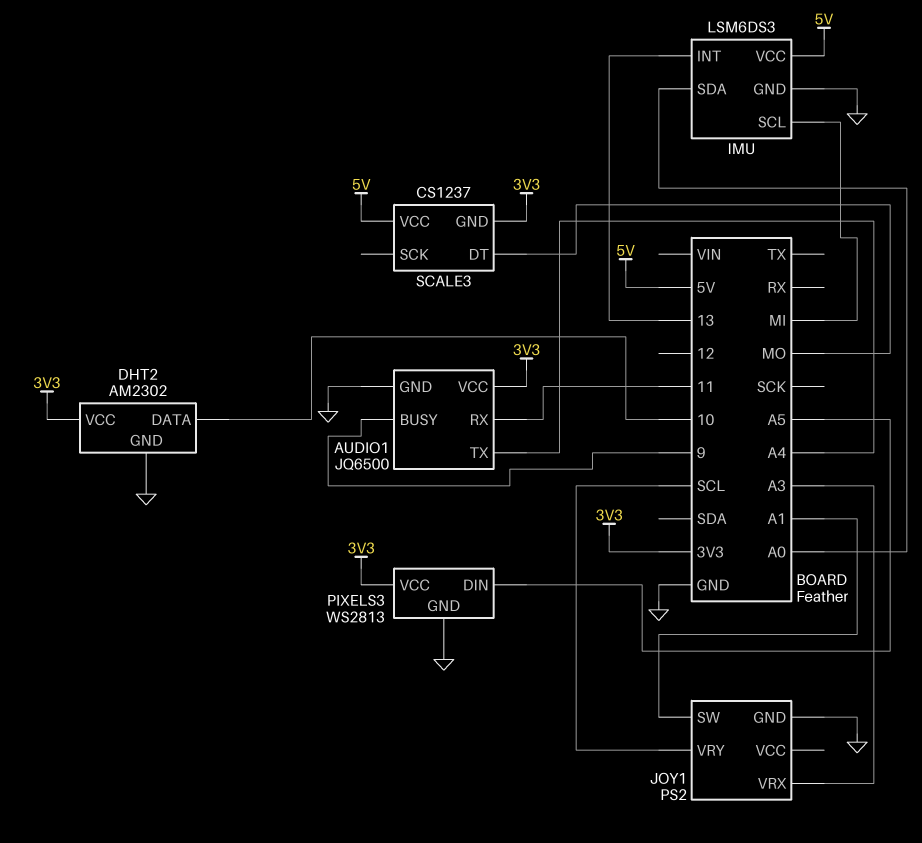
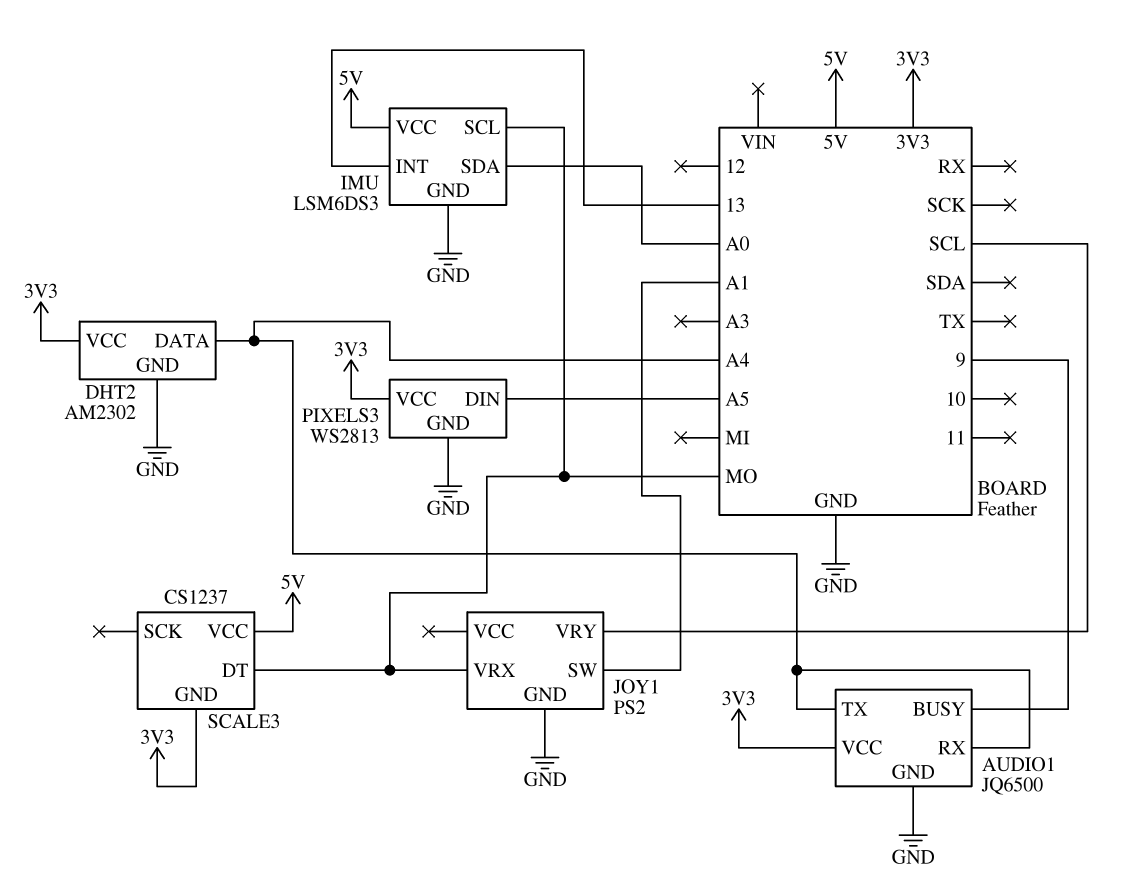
AUDIO1 pin RX: 11 -> A4
DHT2 pin DATA: 10 -> A4
IMU pin SCL: MI -> MO
JOY1 pin VRX: A3 -> MO

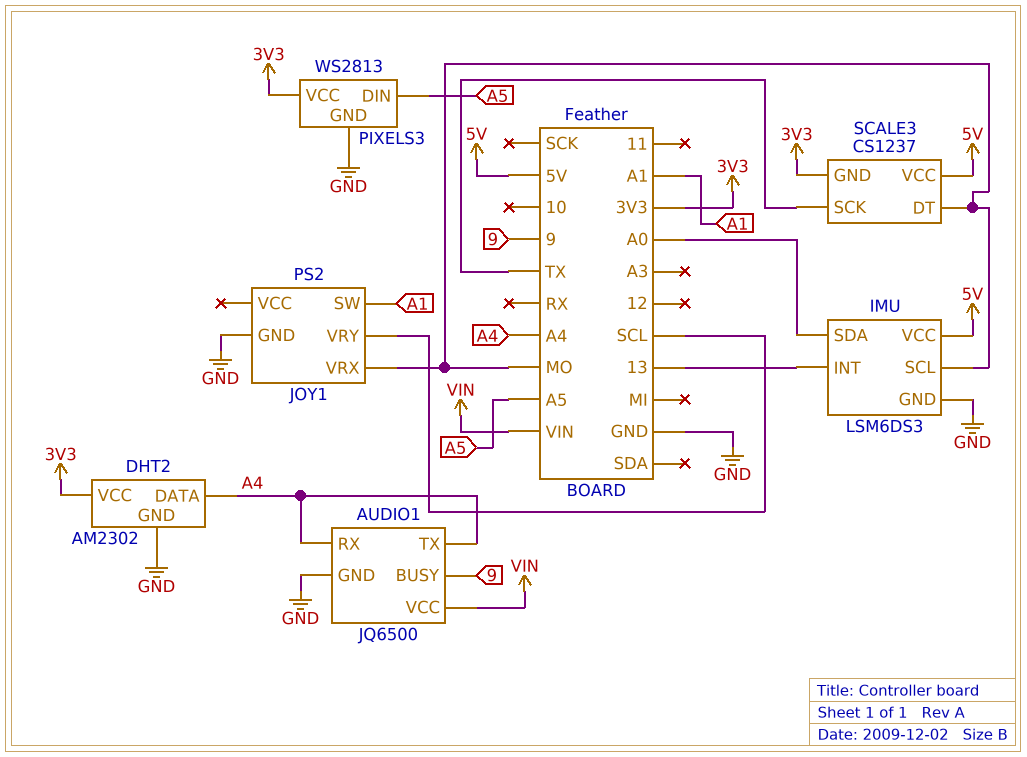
AUDIO1 pin VCC: 3V3 -> VIN
SCALE3 pin SCK: none -> TX

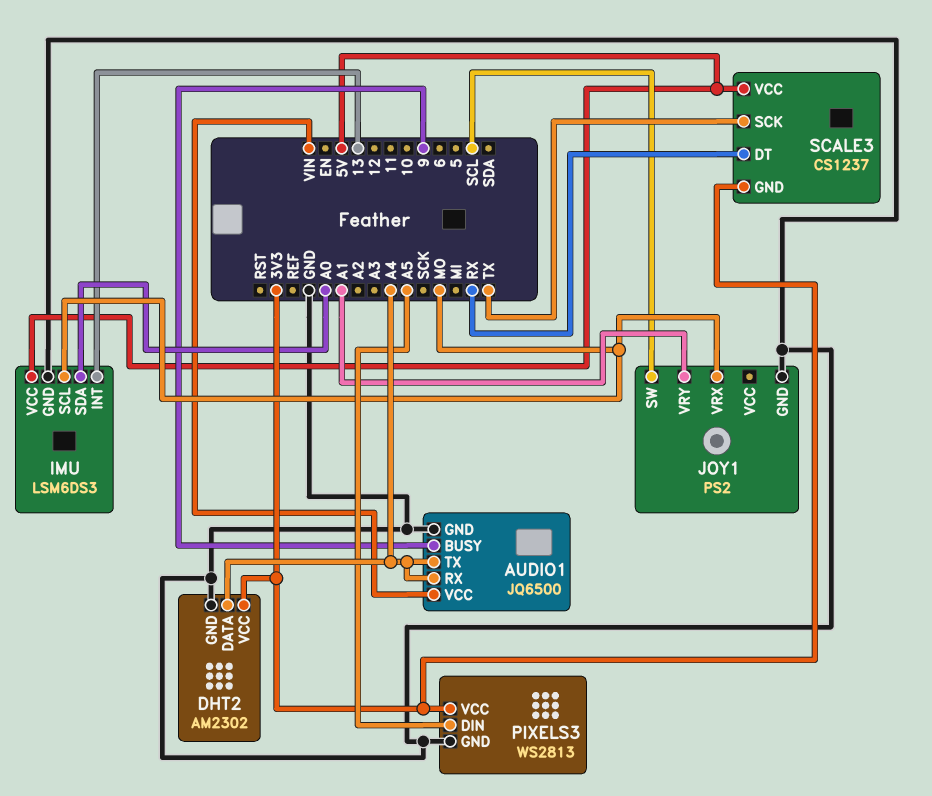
JOY1 pin SW: A1 -> SCL
JOY1 pin VRY: SCL -> A1
SCALE3 pin DT: MO -> RX

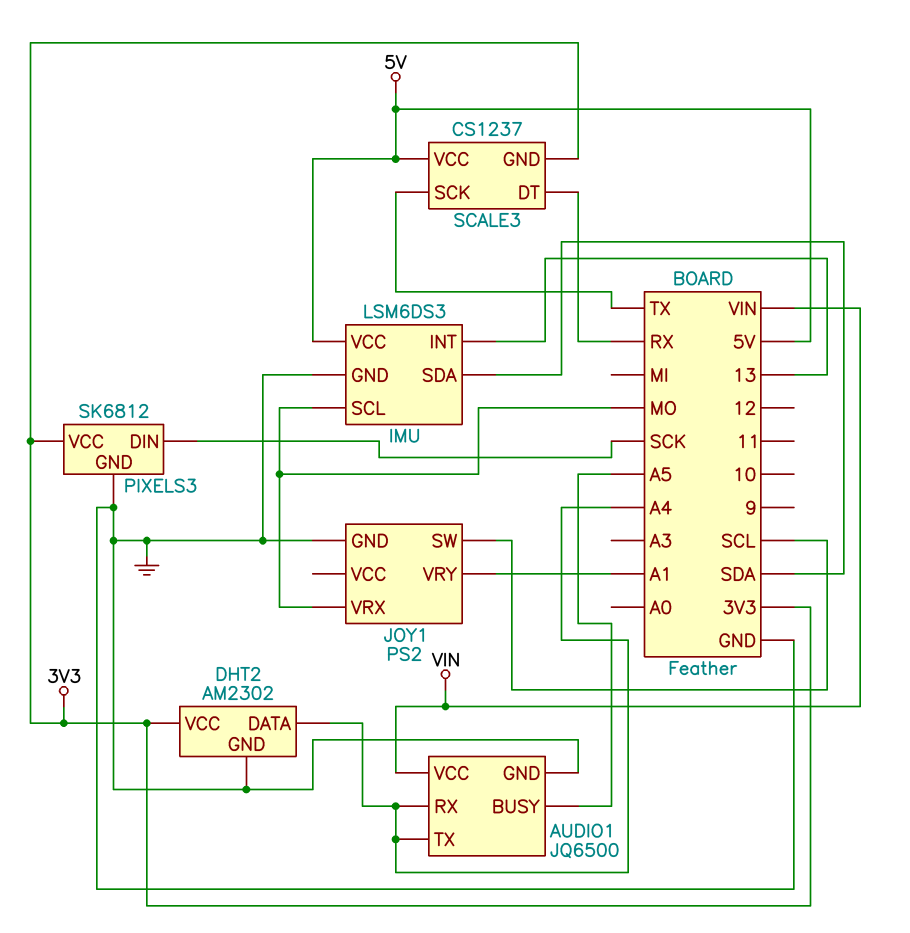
AUDIO1 pin BUSY: 9 -> A5
IMU pin SDA: A0 -> SDA
PIXELS3: WS2813 -> SK6812
PIXELS3 pin DIN: A5 -> SCK

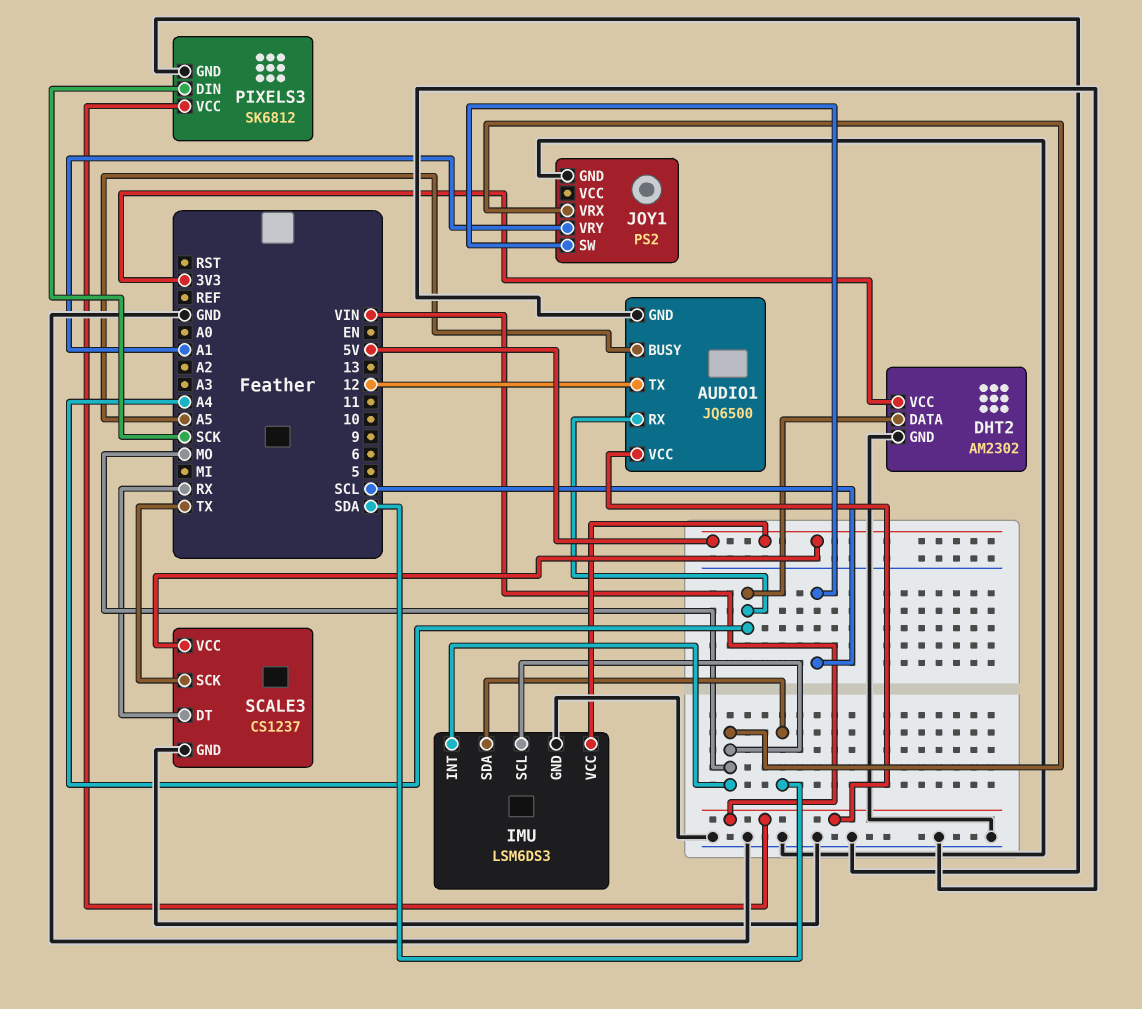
AUDIO1 pin TX: A4 -> 12
IMU pin INT: 13 -> MO
PIXELS3 pin VCC: 3V3 -> VIN
SCALE3 pin GND: 3V3 -> GND

